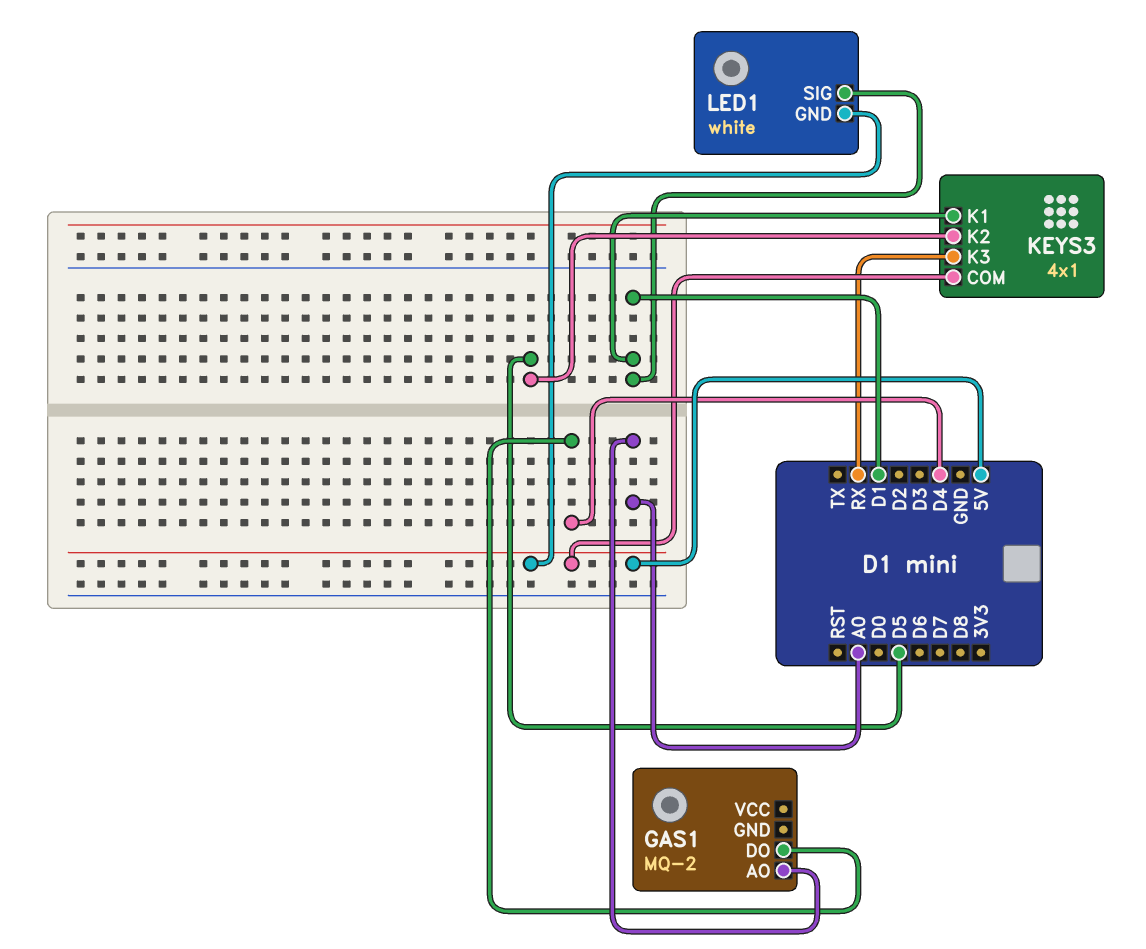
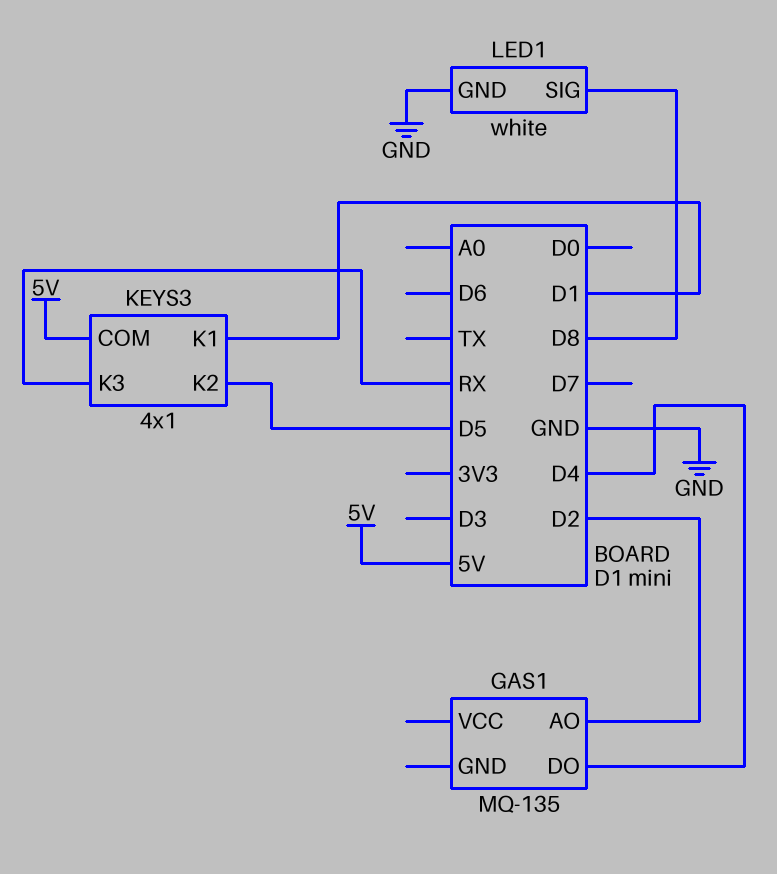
GAS1: MQ-2 -> MQ-135
GAS1 pin AO: A0 -> D2
LED1 pin GND: 5V -> GND
LED1 pin SIG: D1 -> D8

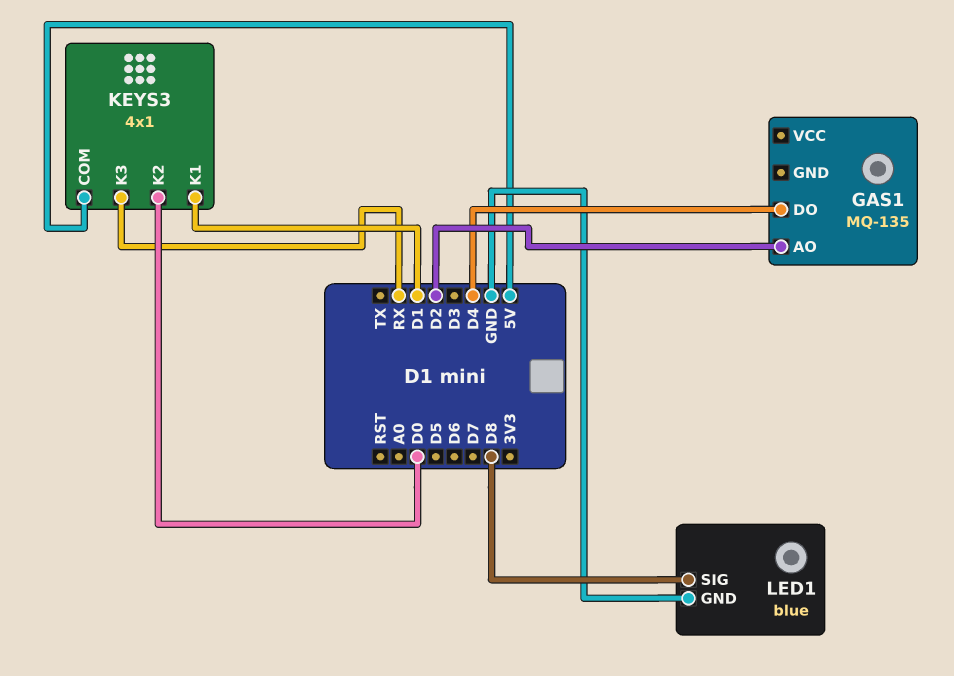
KEYS3 pin K2: D5 -> D0
LED1: white -> blue

